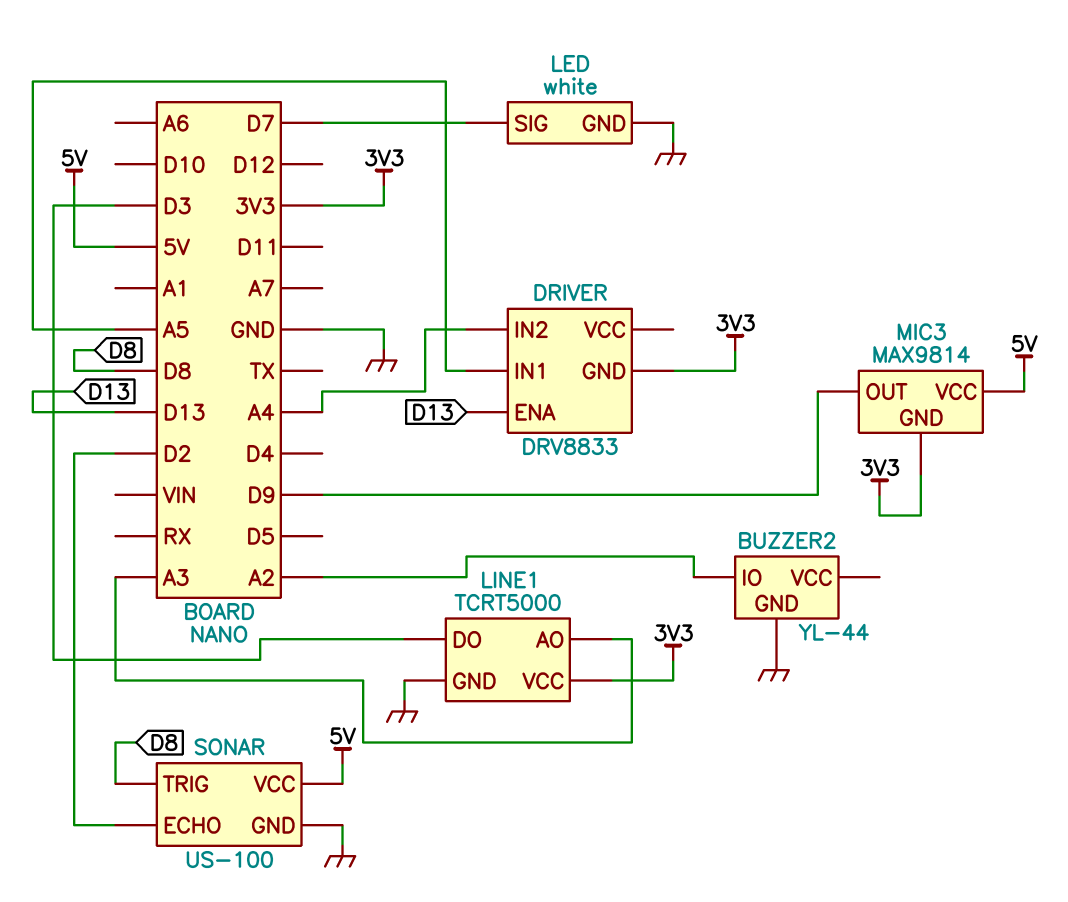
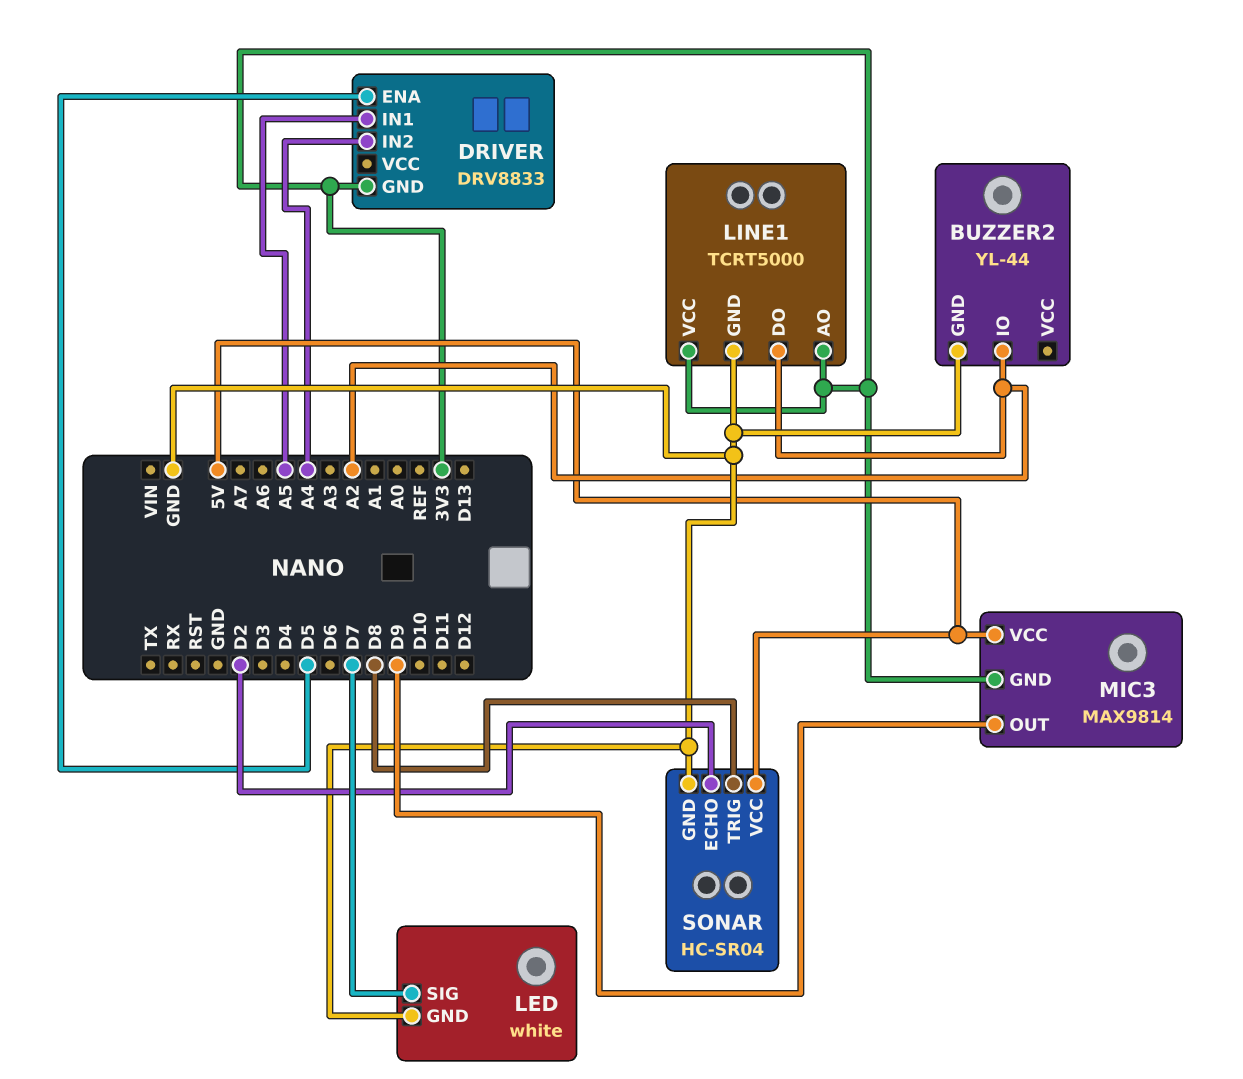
DRIVER pin ENA: D13 -> D5
LINE1 pin AO: A3 -> 3V3
LINE1 pin DO: D3 -> A2
SONAR: US-100 -> HC-SR04

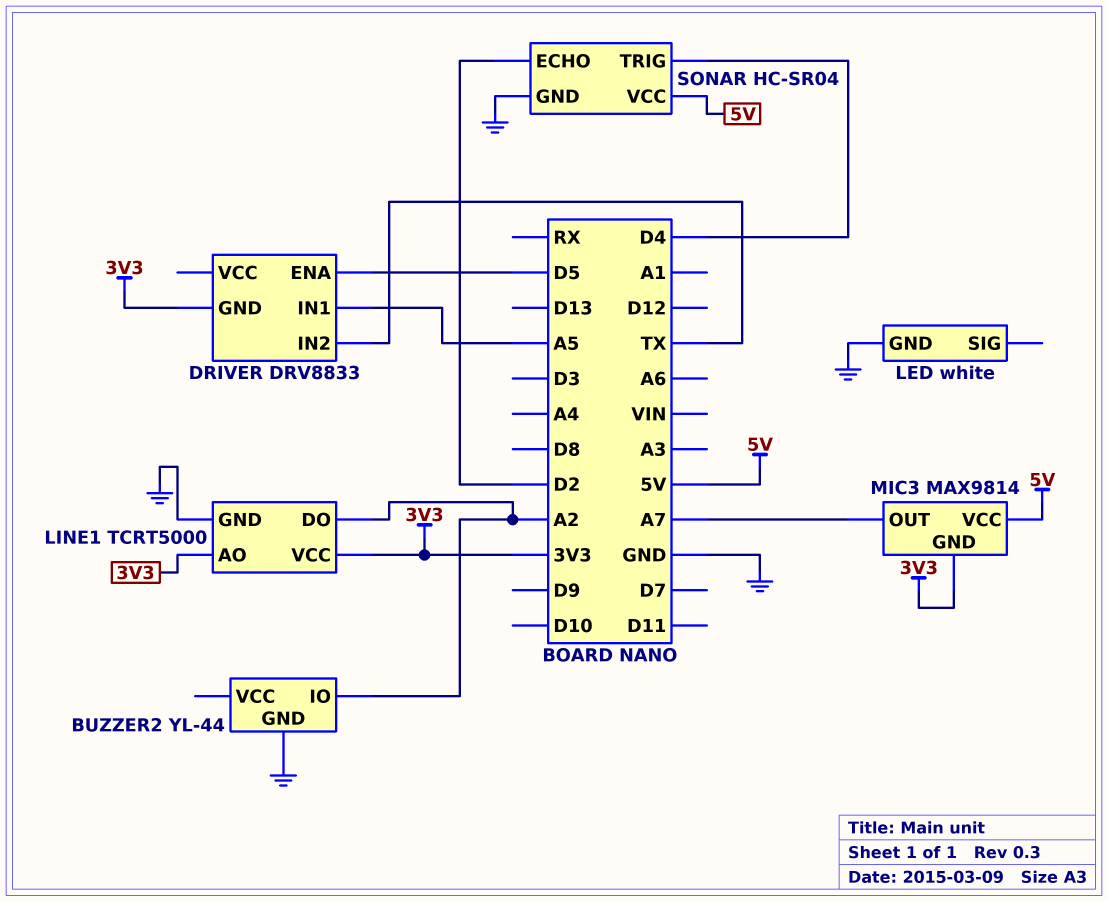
DRIVER pin IN2: A4 -> TX
LED pin SIG: D7 -> none
MIC3 pin OUT: D9 -> A7
SONAR pin TRIG: D8 -> D4

